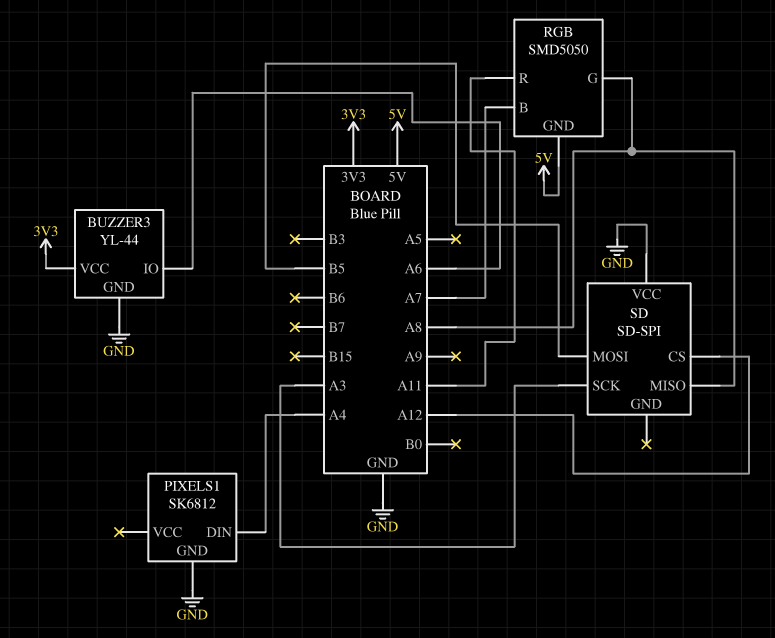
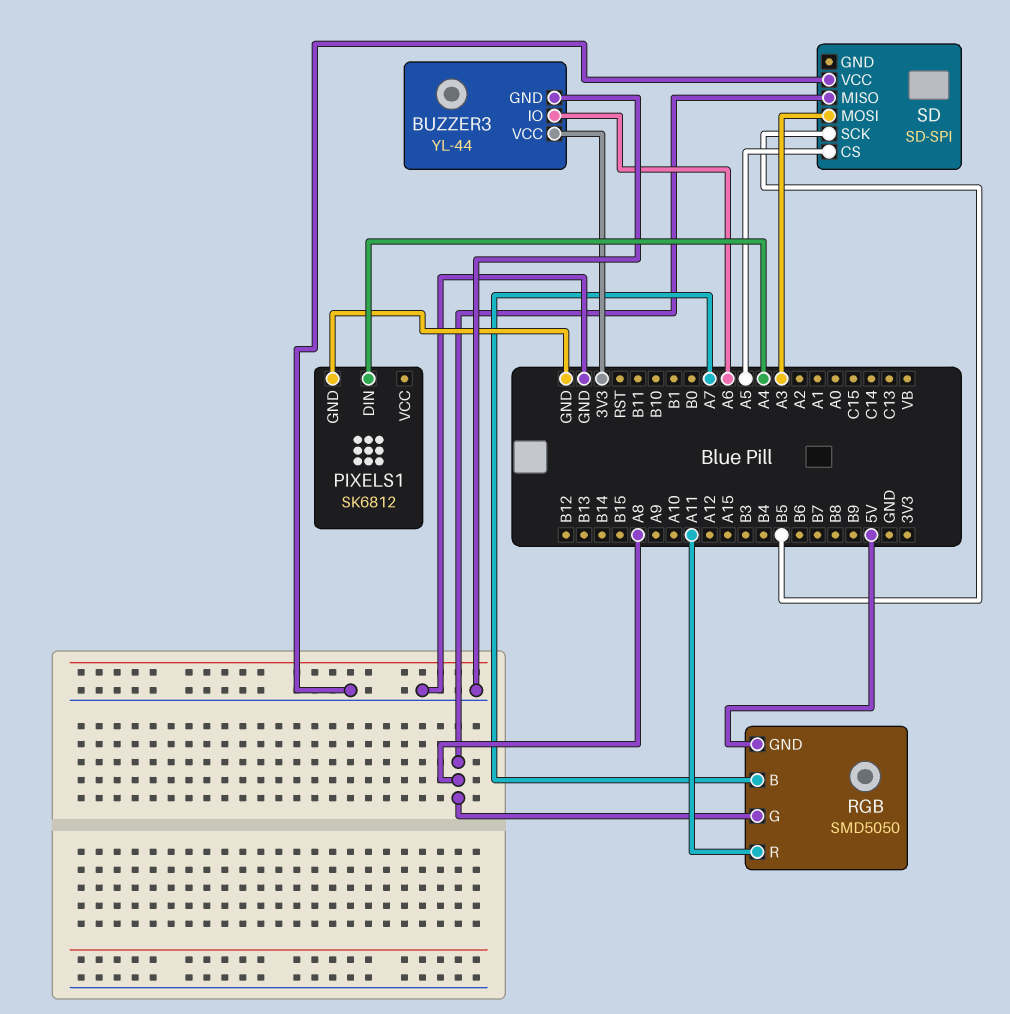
SD pin CS: A12 -> A5
SD pin MOSI: B5 -> A3
SD pin SCK: A3 -> B5

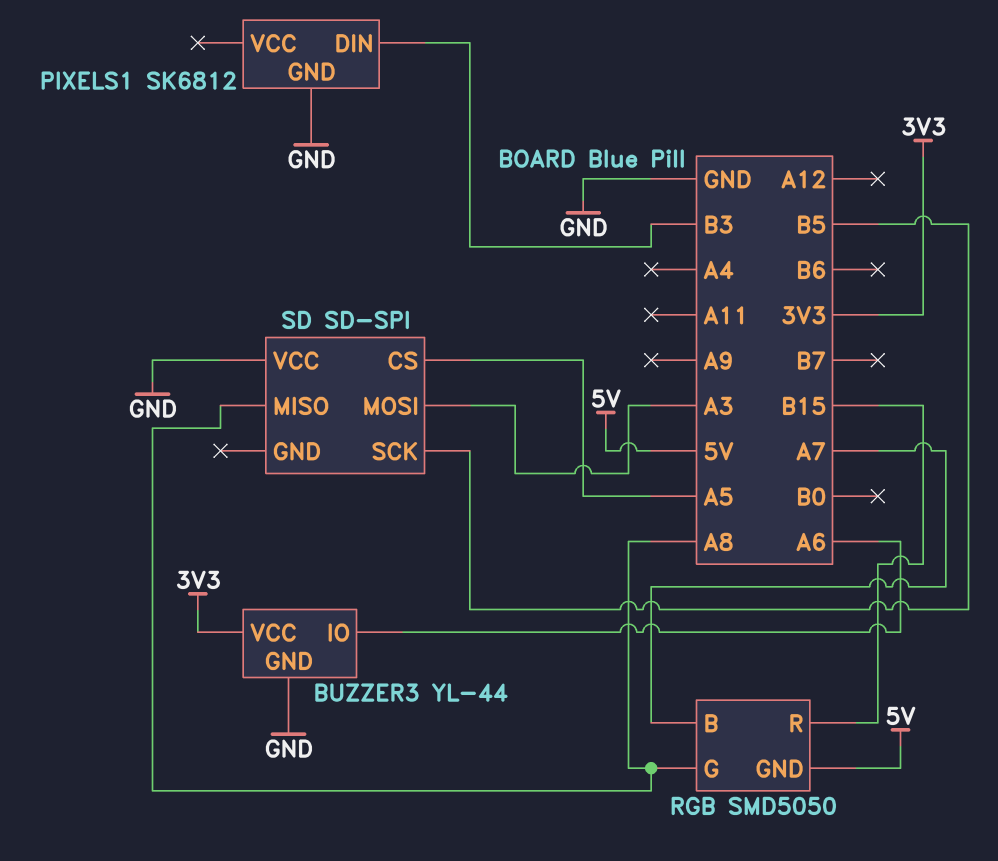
PIXELS1 pin DIN: A4 -> B3
RGB pin R: A11 -> B15

